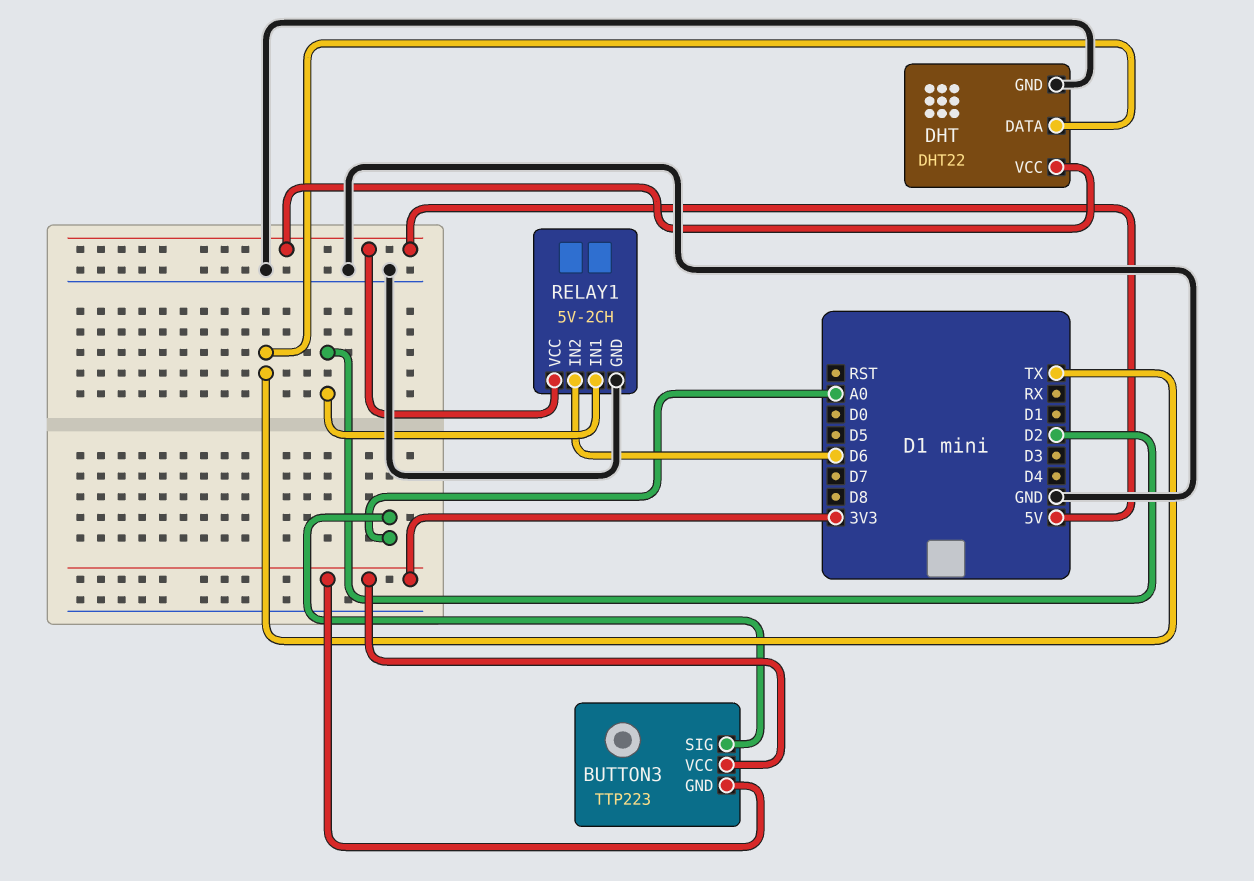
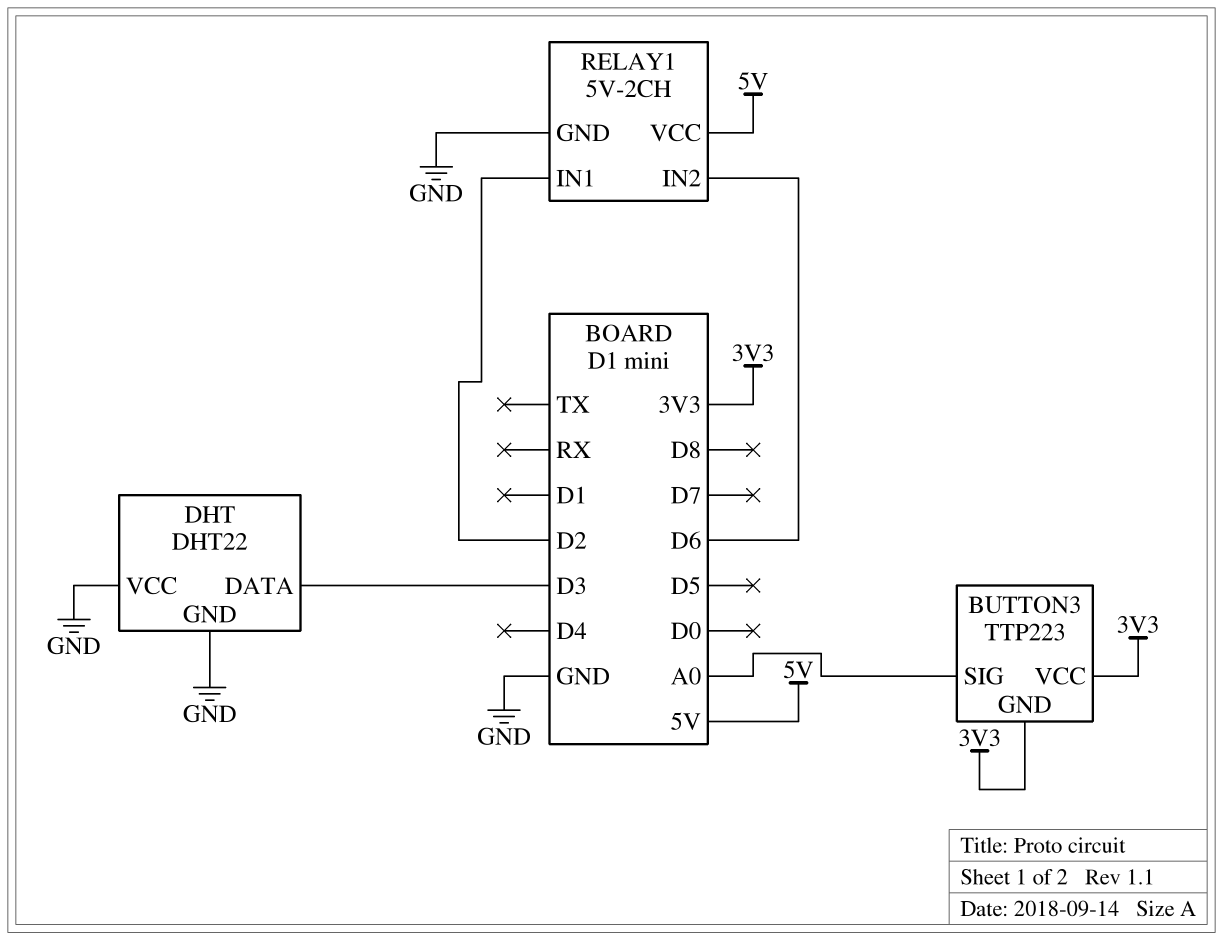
DHT pin DATA: TX -> D3
DHT pin VCC: 5V -> GND

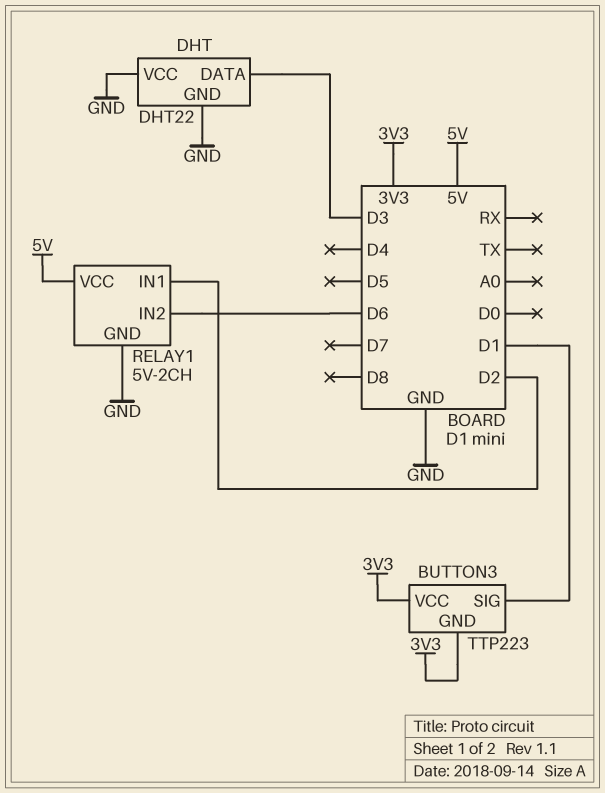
BUTTON3 pin SIG: A0 -> D1

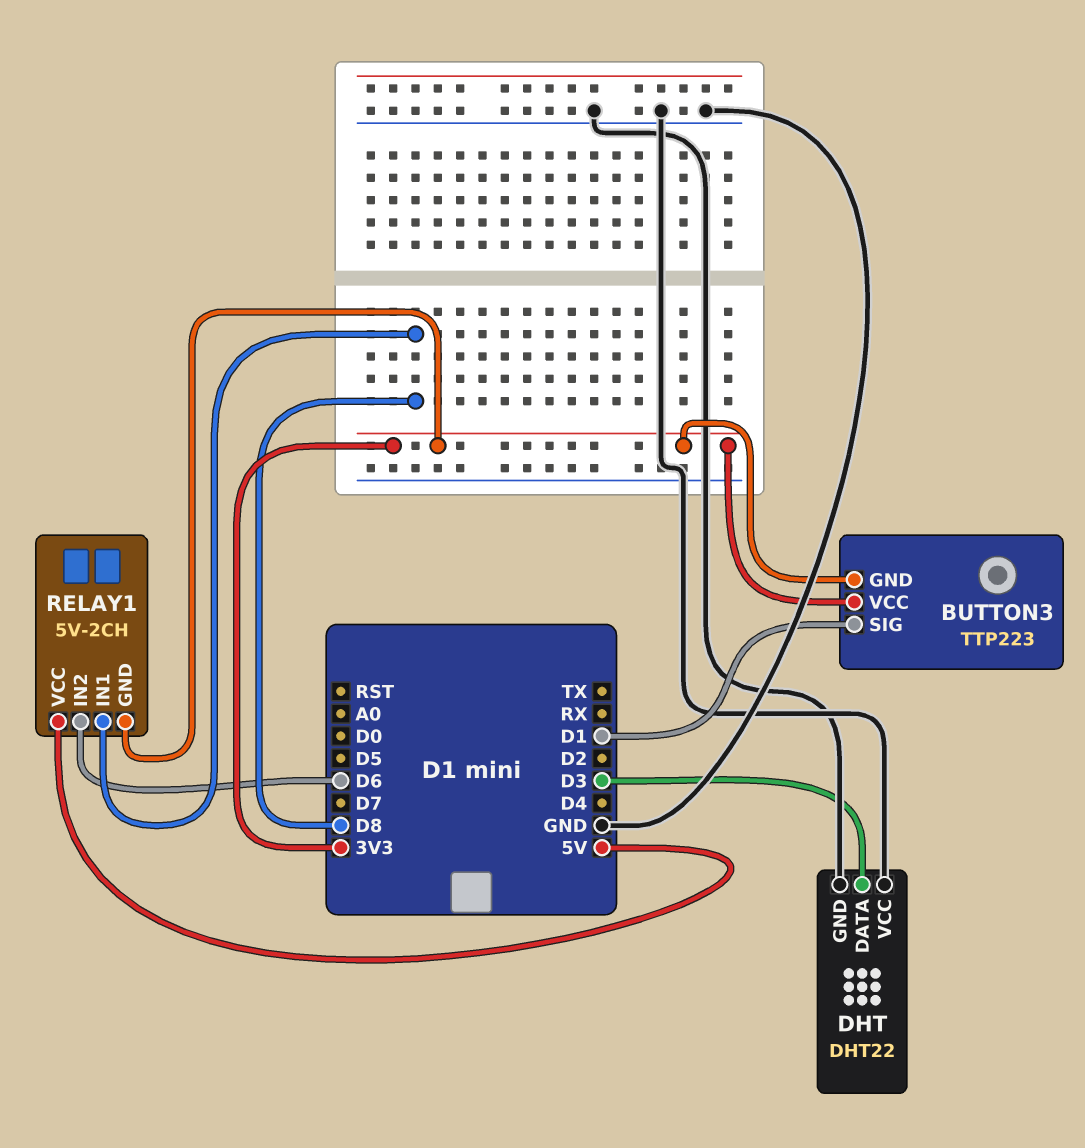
RELAY1 pin GND: GND -> 3V3
RELAY1 pin IN1: D2 -> D8

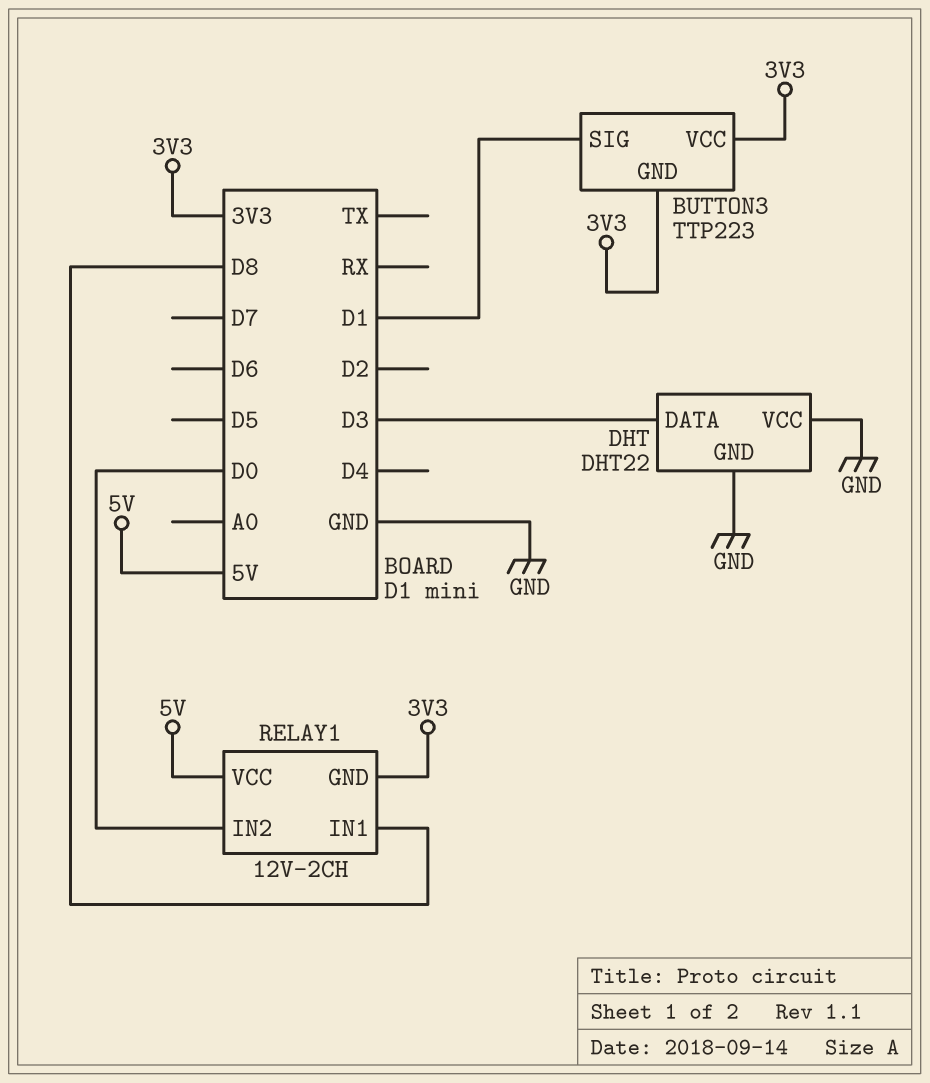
RELAY1: 5V-2CH -> 12V-2CH
RELAY1 pin IN2: D6 -> D0

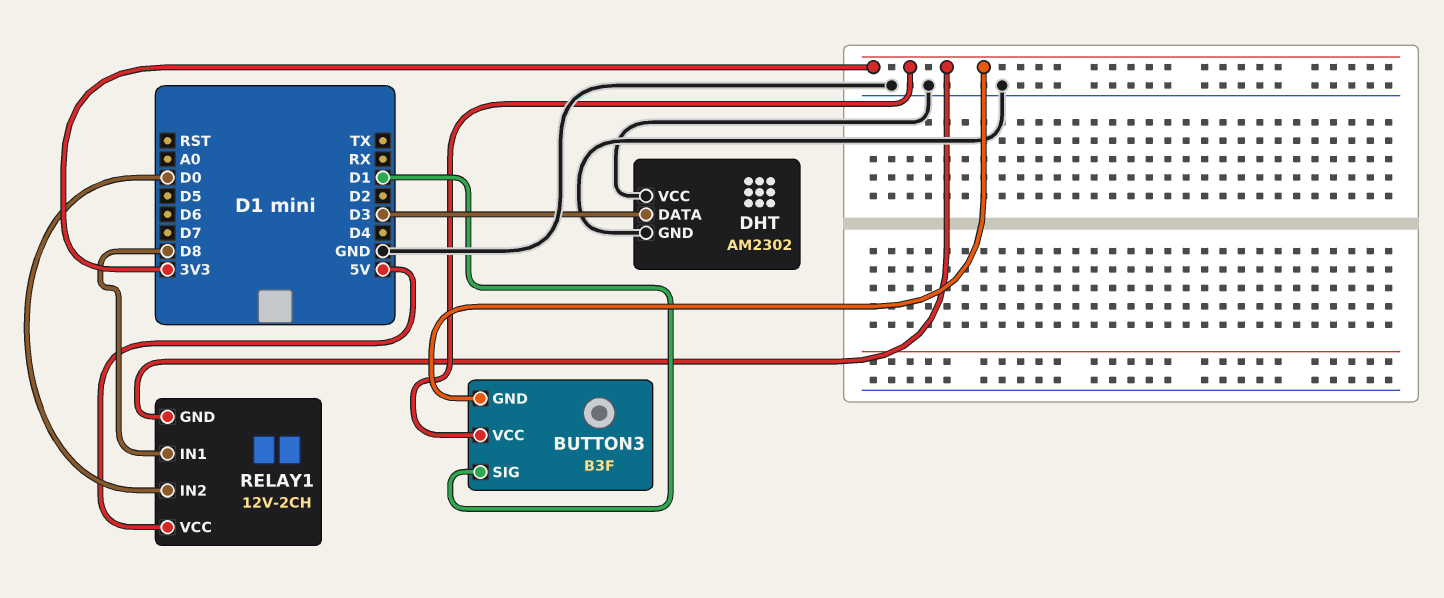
BUTTON3: TTP223 -> B3F
DHT: DHT22 -> AM2302

